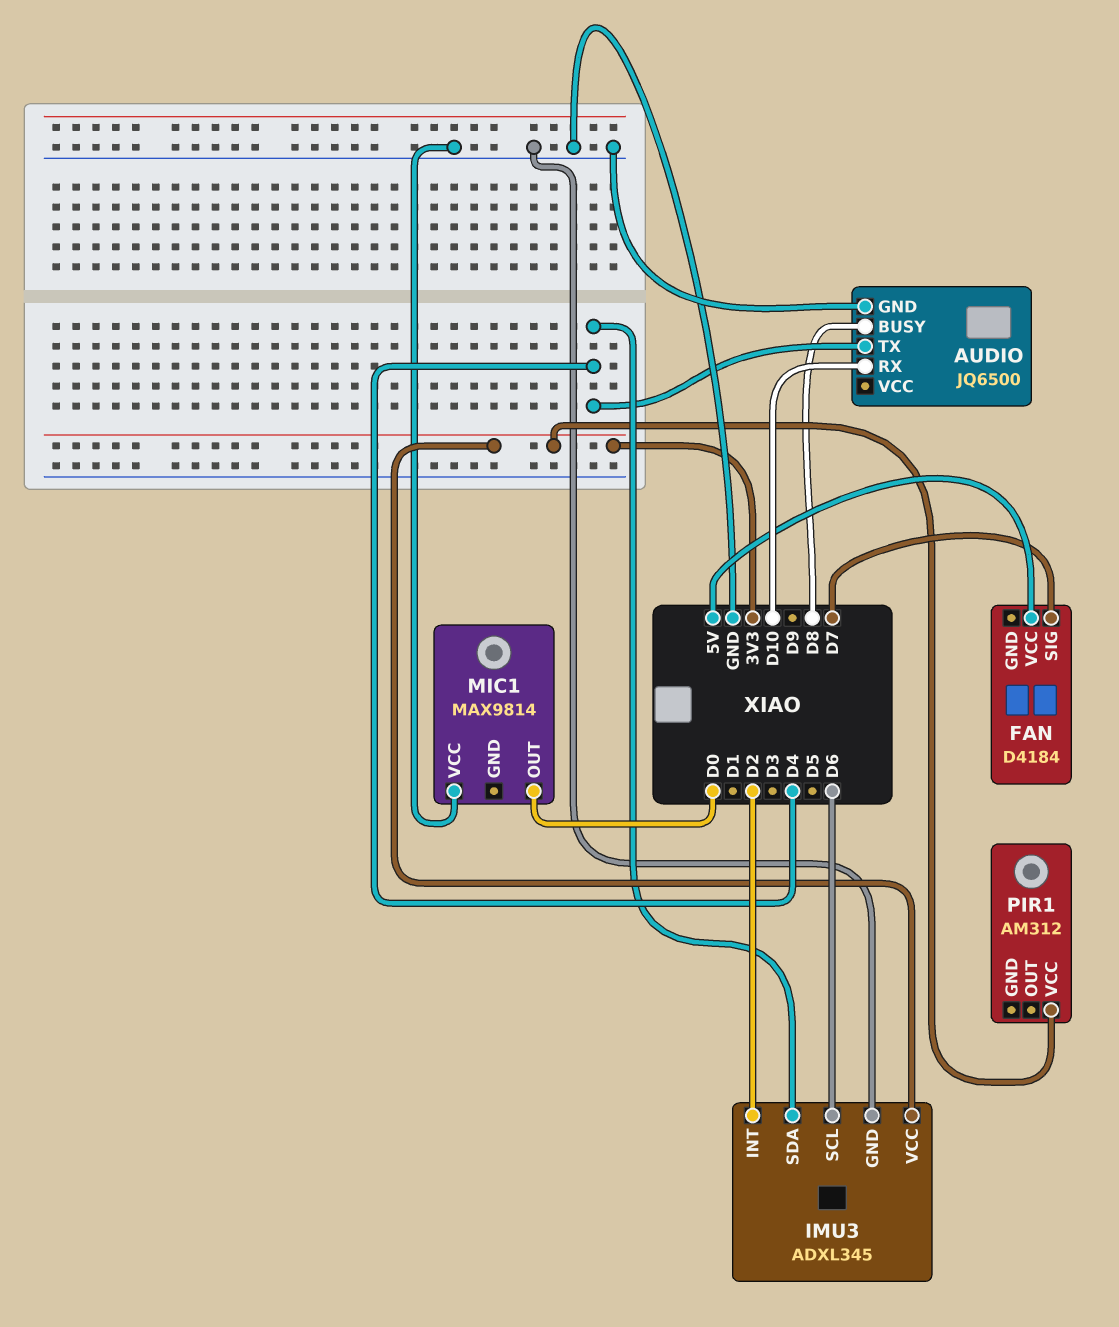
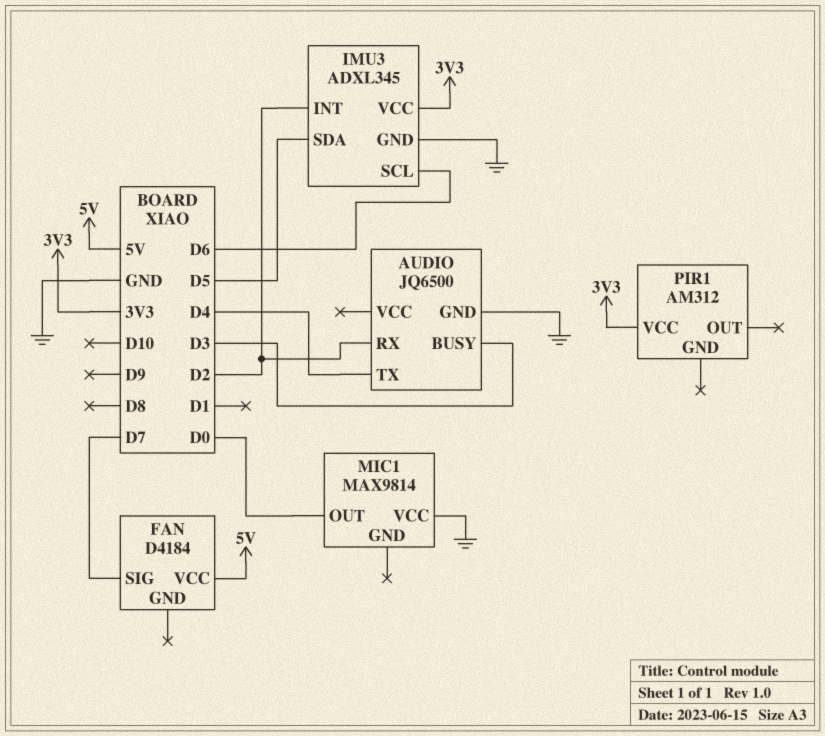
AUDIO pin BUSY: D8 -> D3
AUDIO pin RX: D10 -> D2
IMU3 pin SDA: D4 -> D5

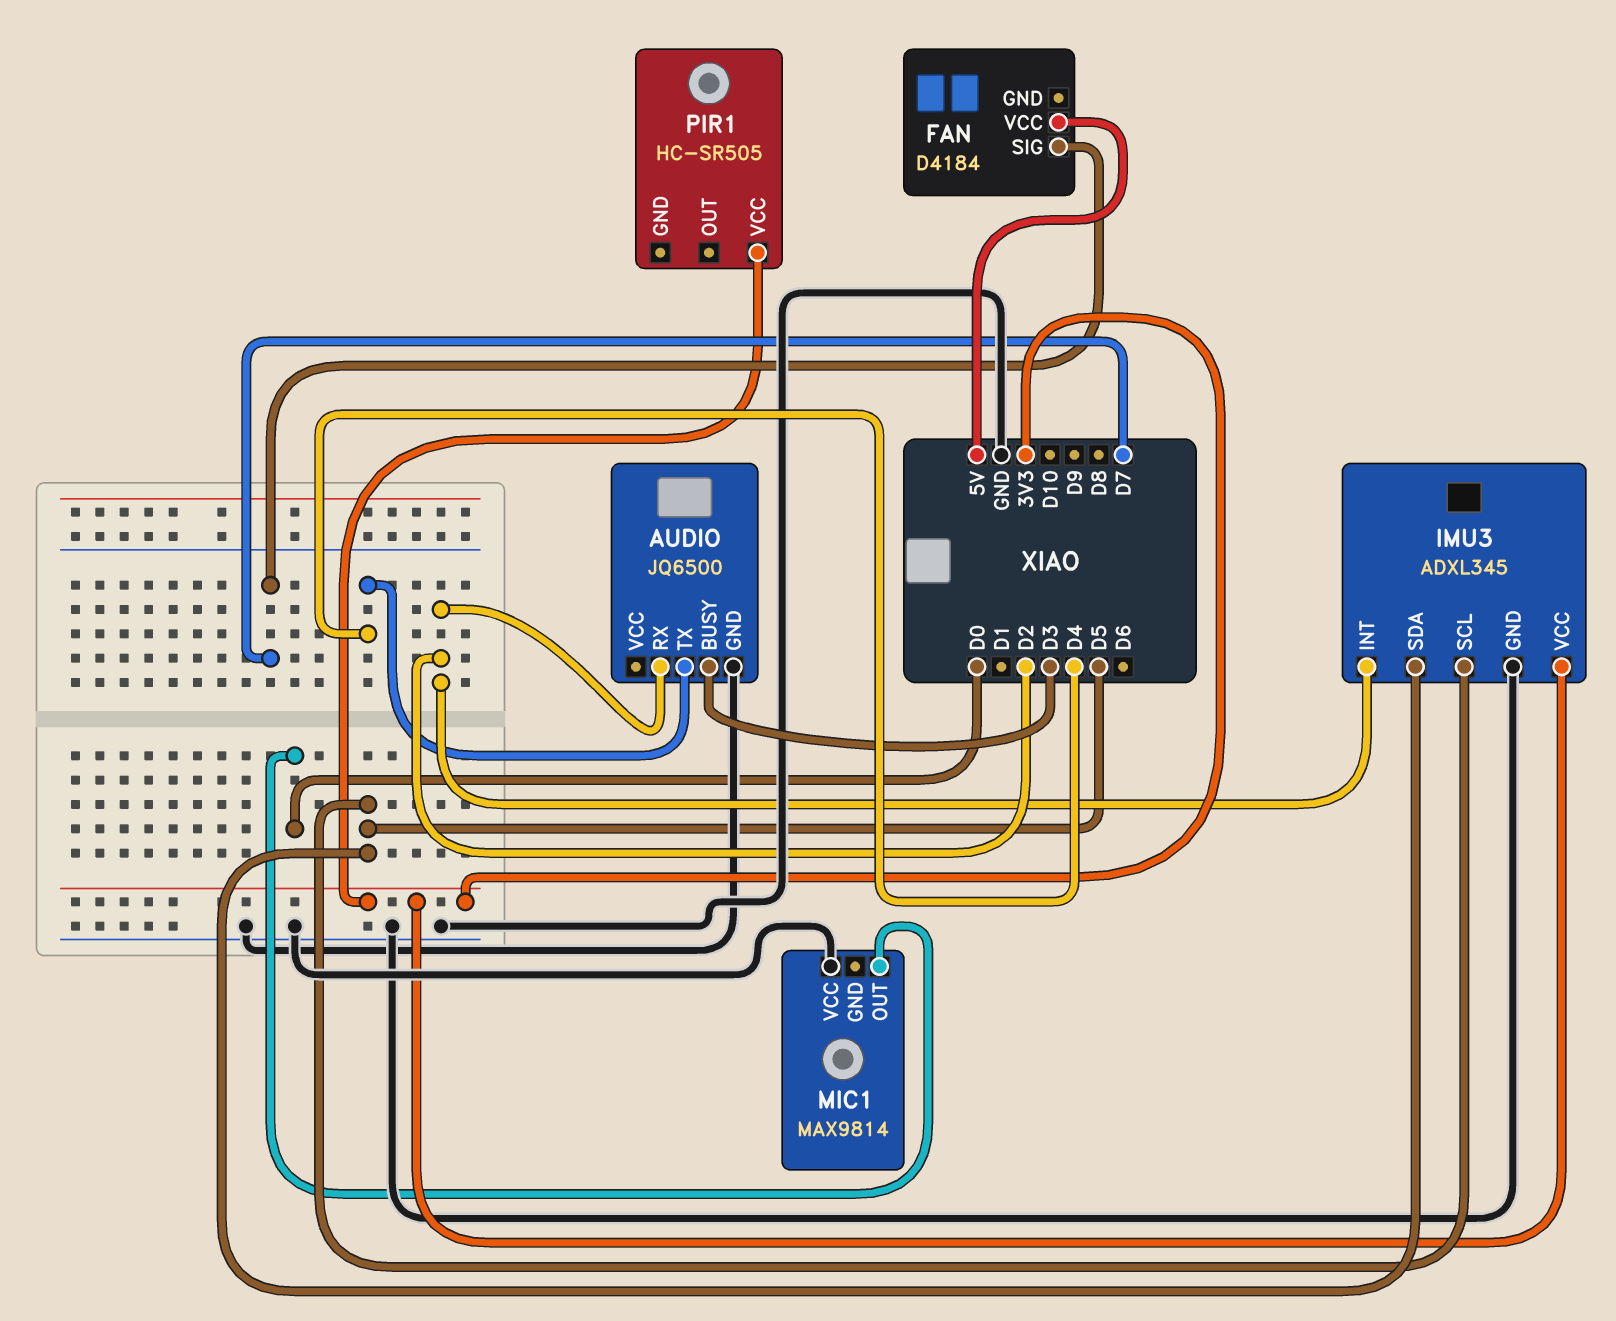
IMU3 pin SCL: D6 -> D5
PIR1: AM312 -> HC-SR505

